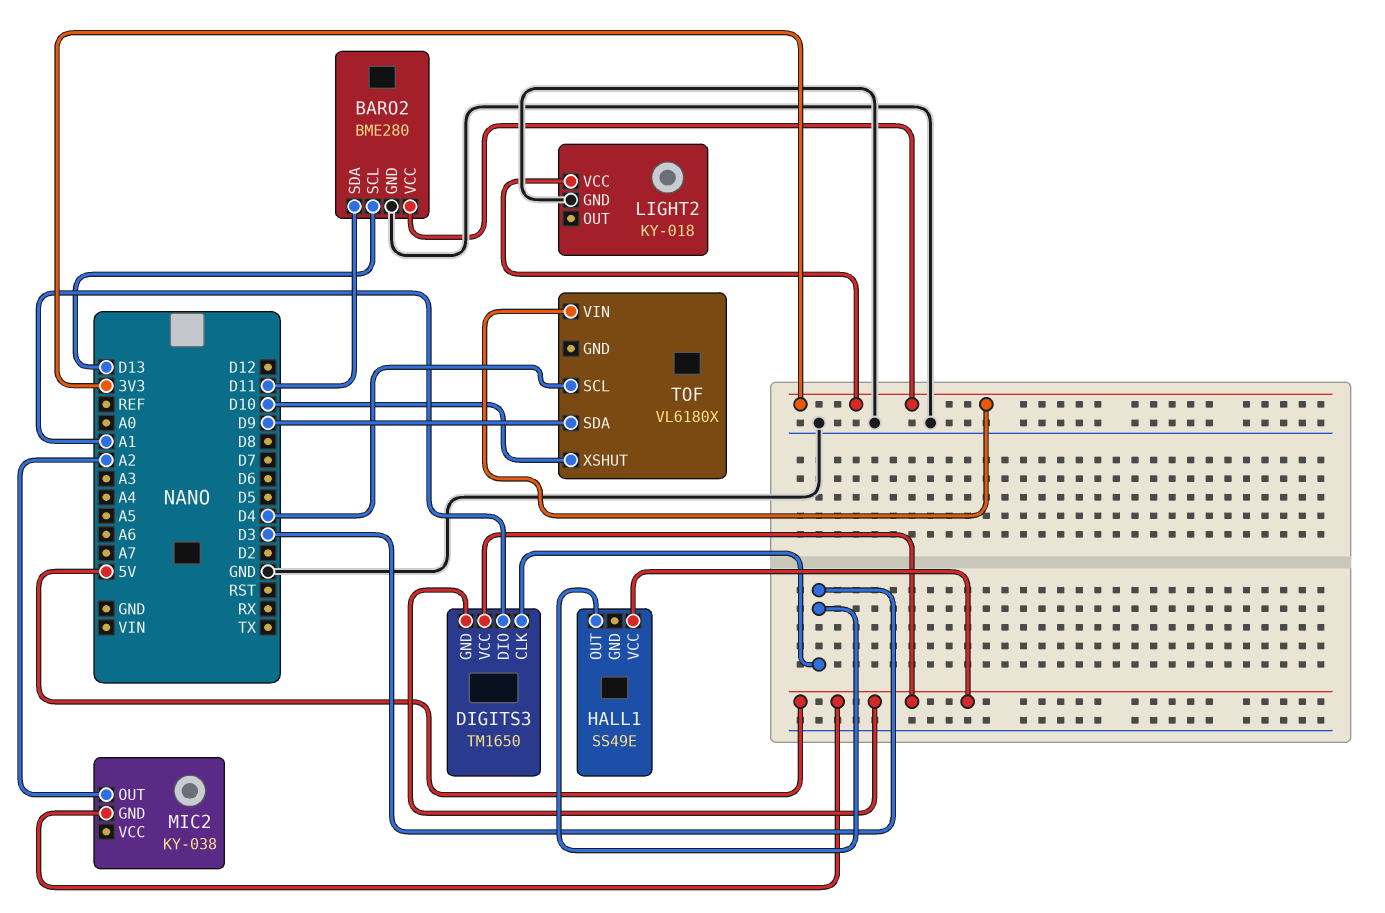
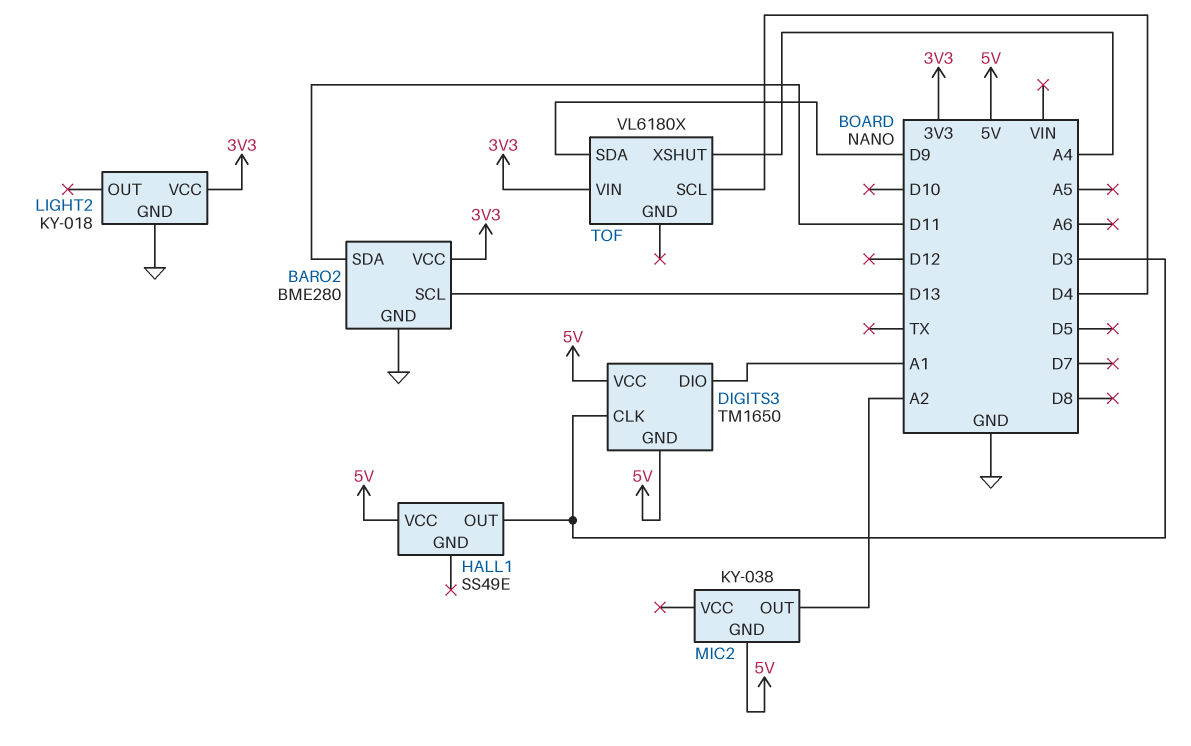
TOF pin XSHUT: D10 -> A4

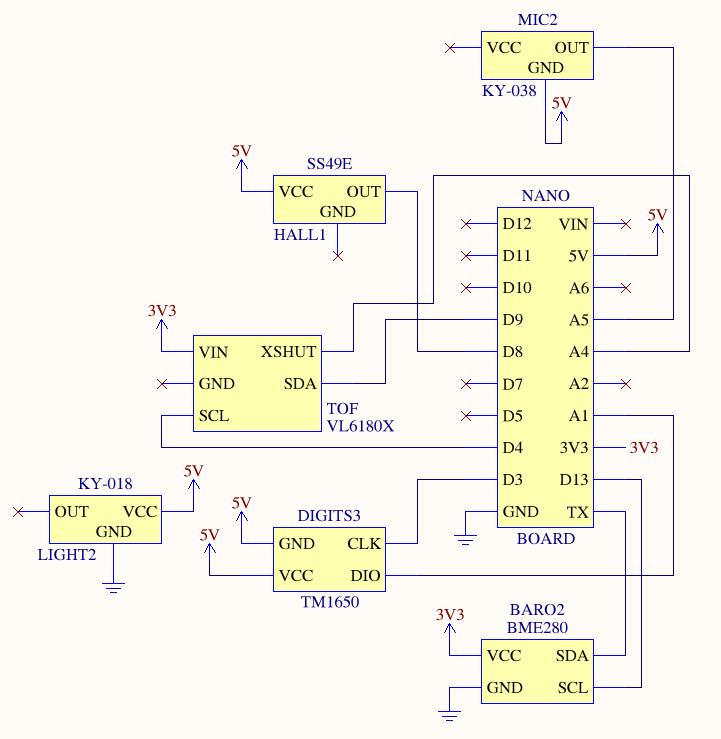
BARO2 pin SDA: D11 -> TX
HALL1 pin OUT: D3 -> D8
LIGHT2 pin VCC: 3V3 -> 5V
MIC2 pin OUT: A2 -> A5

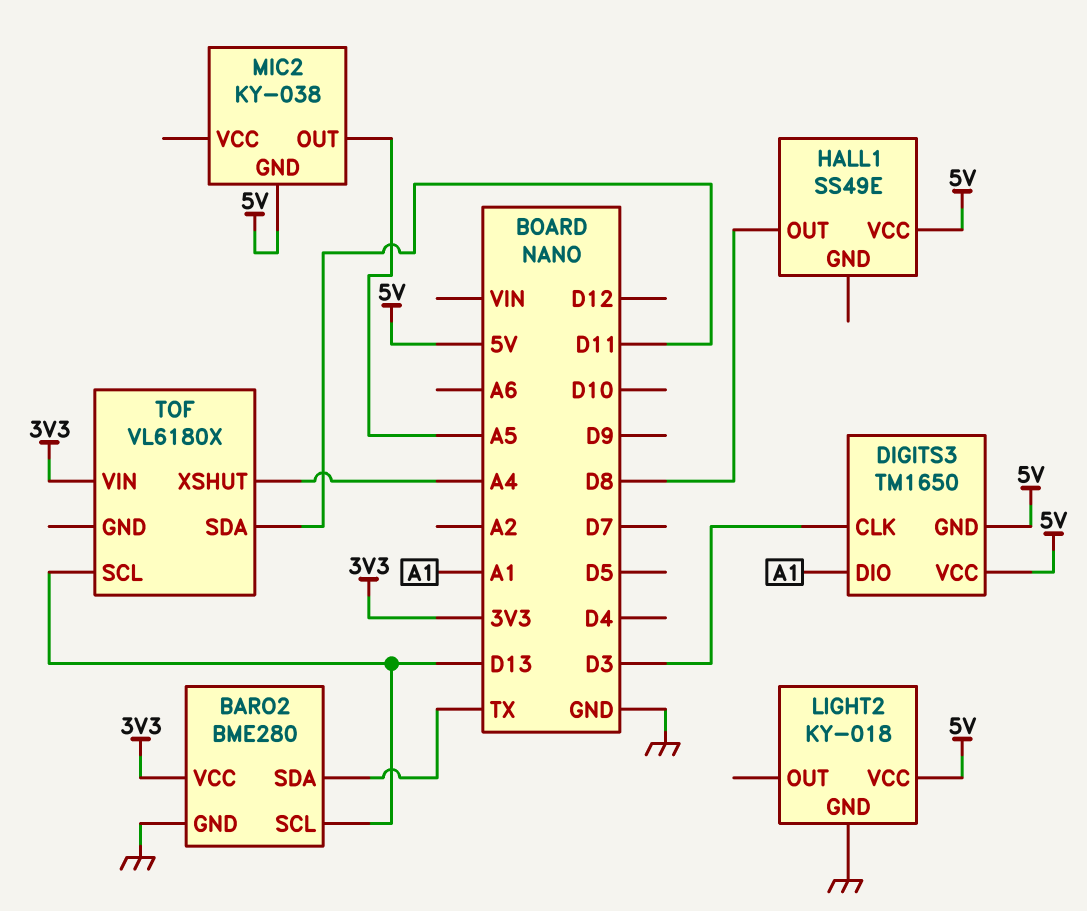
TOF pin SCL: D4 -> D13
TOF pin SDA: D9 -> D11

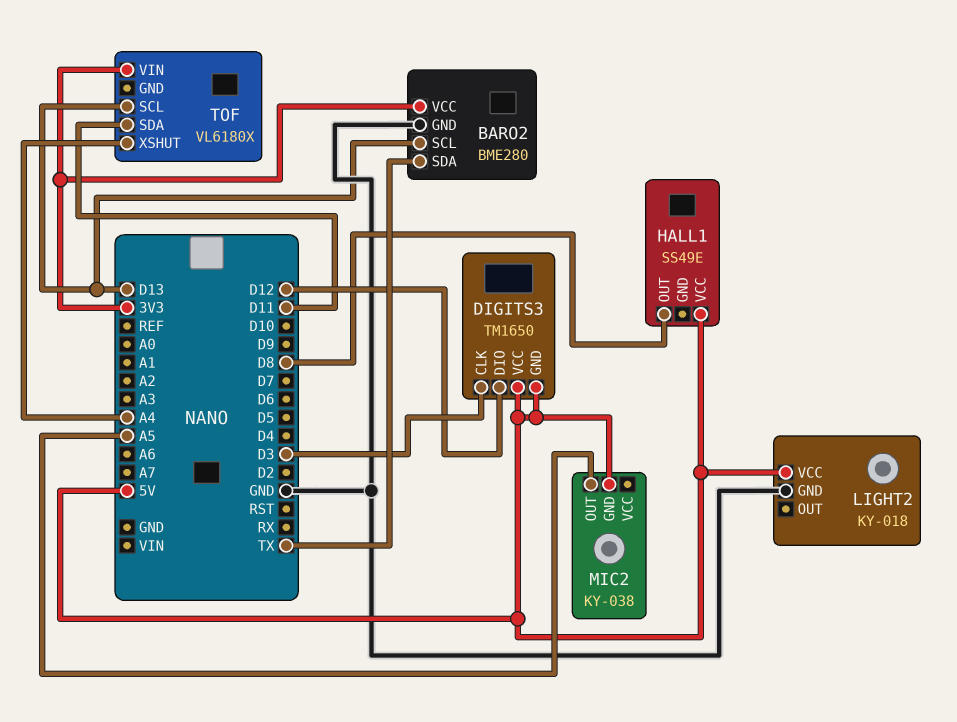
DIGITS3 pin DIO: A1 -> D12

